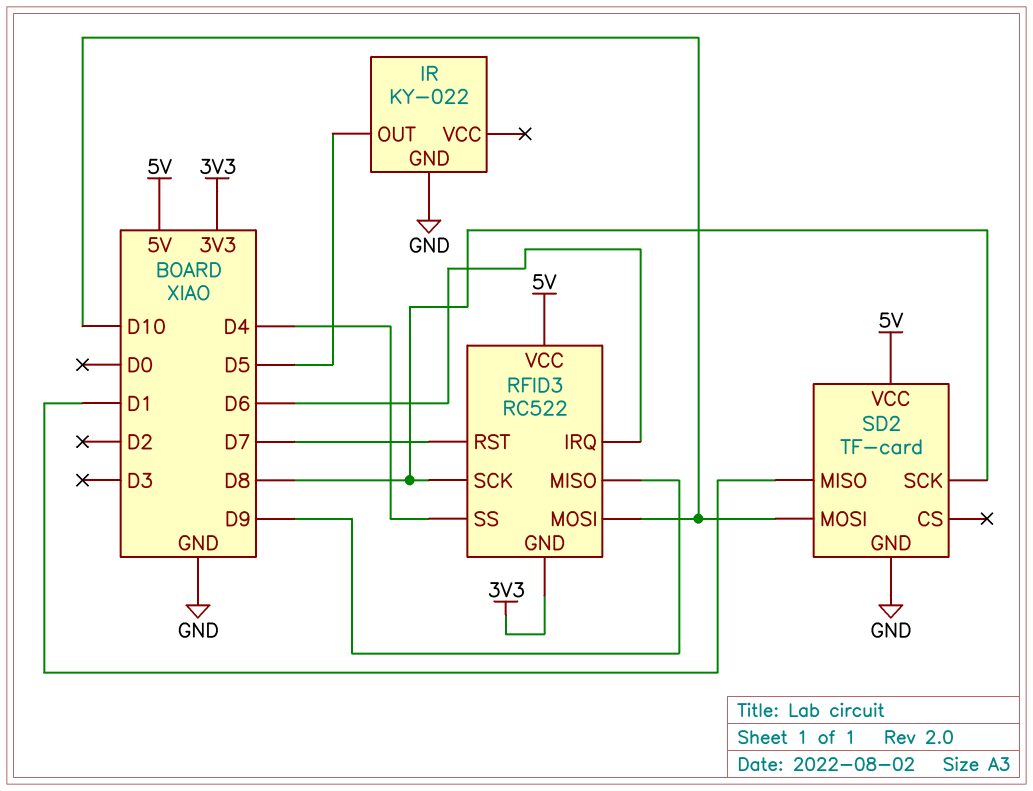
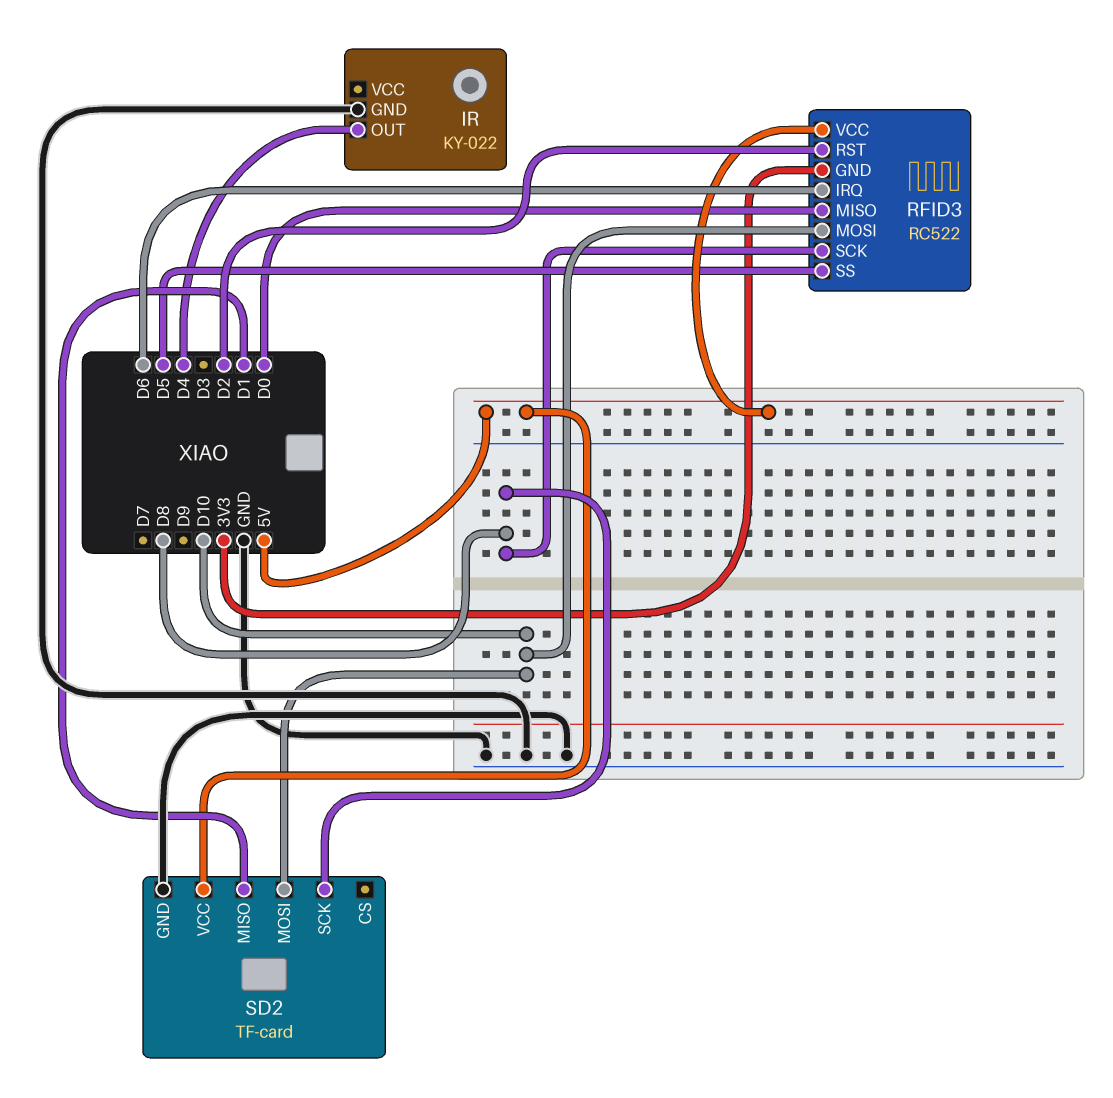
IR pin OUT: D5 -> D4
RFID3 pin MISO: D9 -> D0
RFID3 pin RST: D7 -> D2
RFID3 pin SS: D4 -> D5

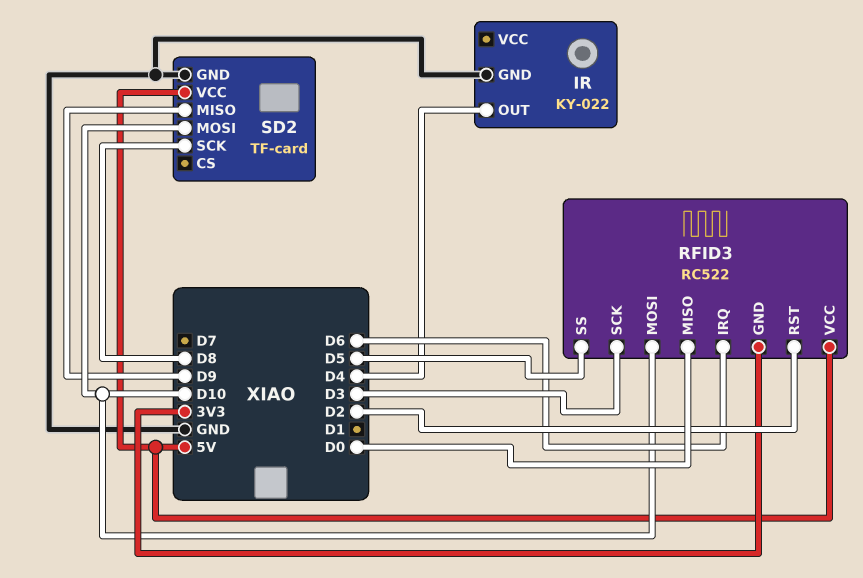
RFID3 pin SCK: D8 -> D3
SD2 pin MISO: D1 -> D9

